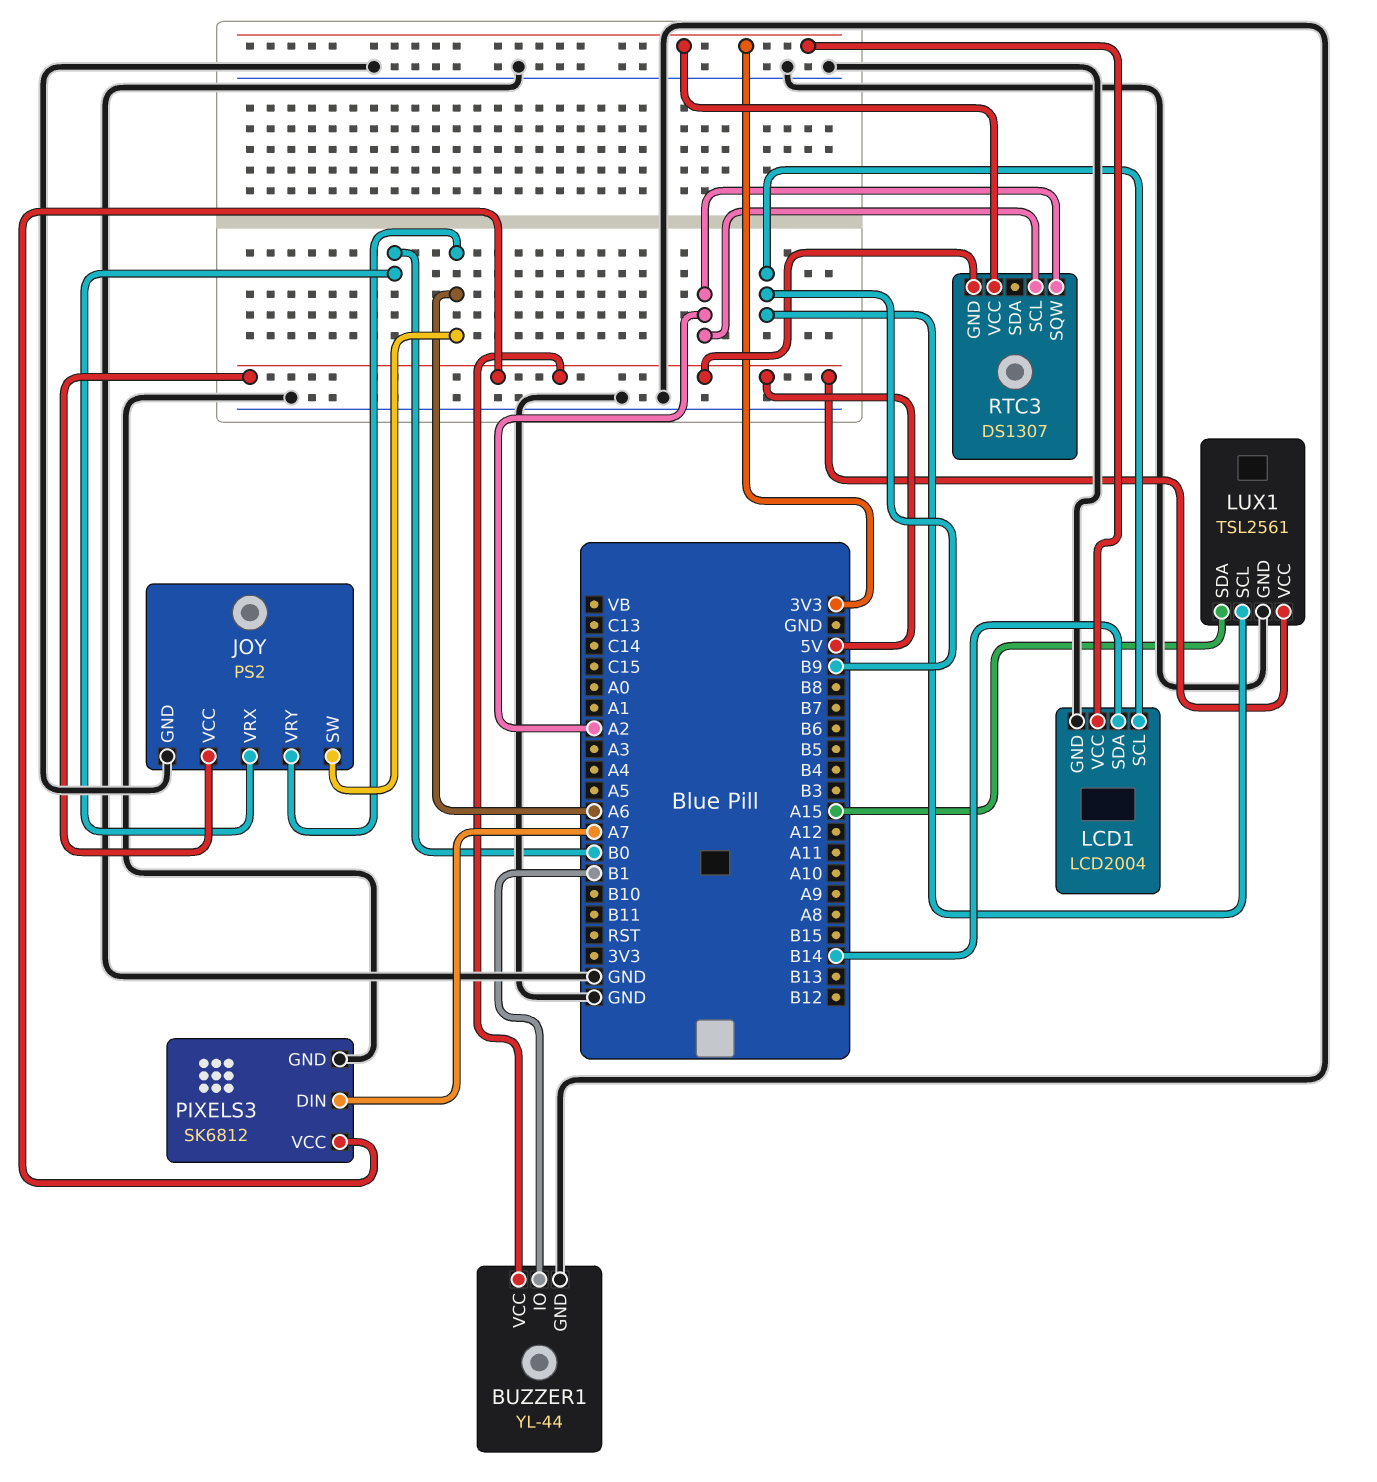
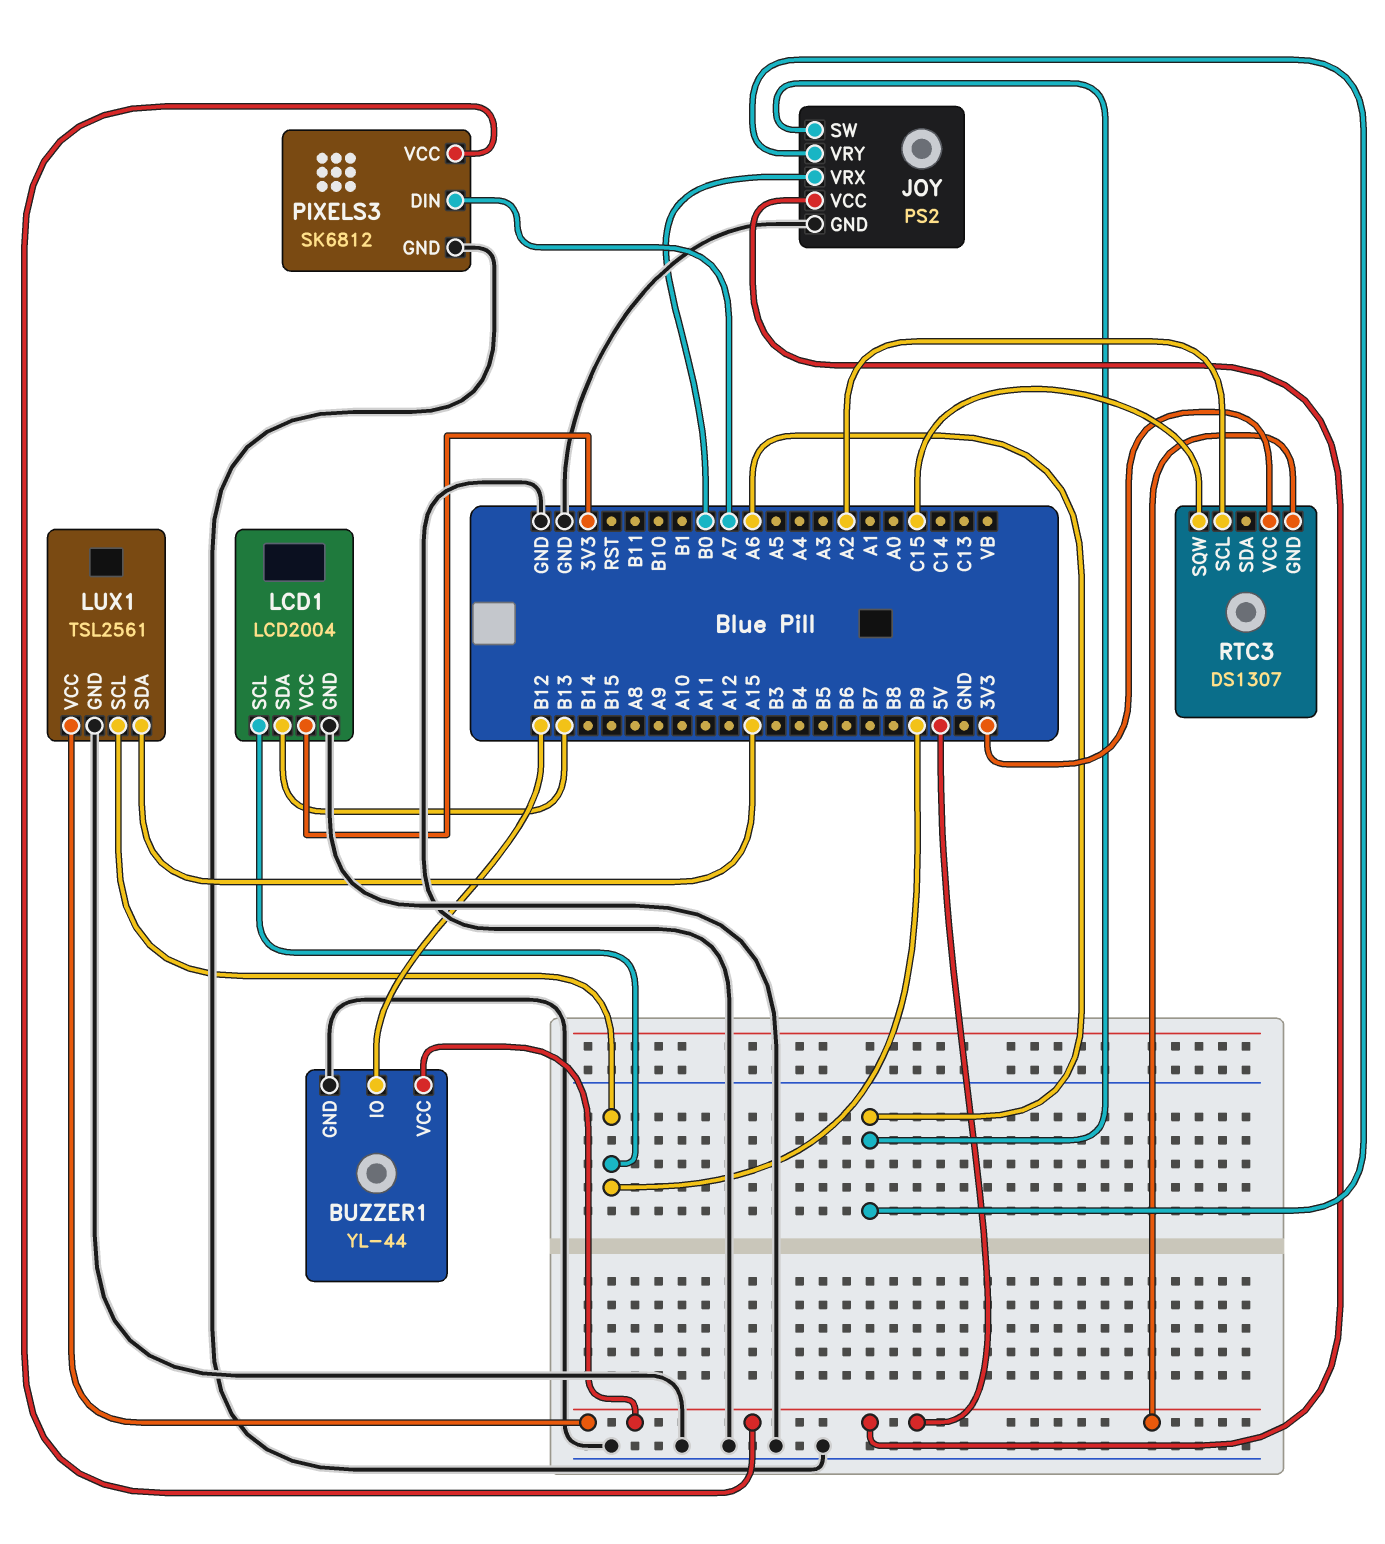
BUZZER1 pin IO: B1 -> B12
LCD1 pin SDA: B14 -> B13
RTC3 pin SQW: A2 -> C15

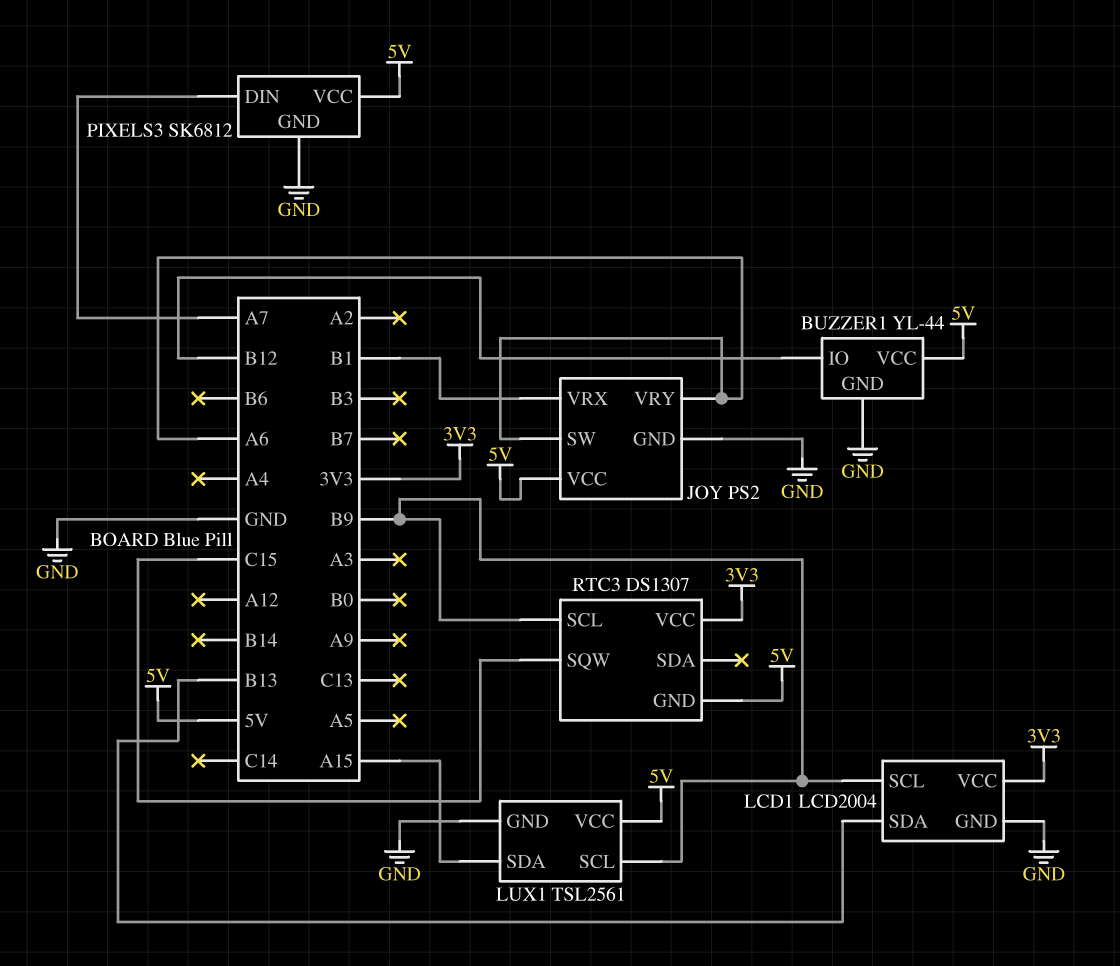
JOY pin VRX: B0 -> B1
RTC3 pin SCL: A2 -> B9

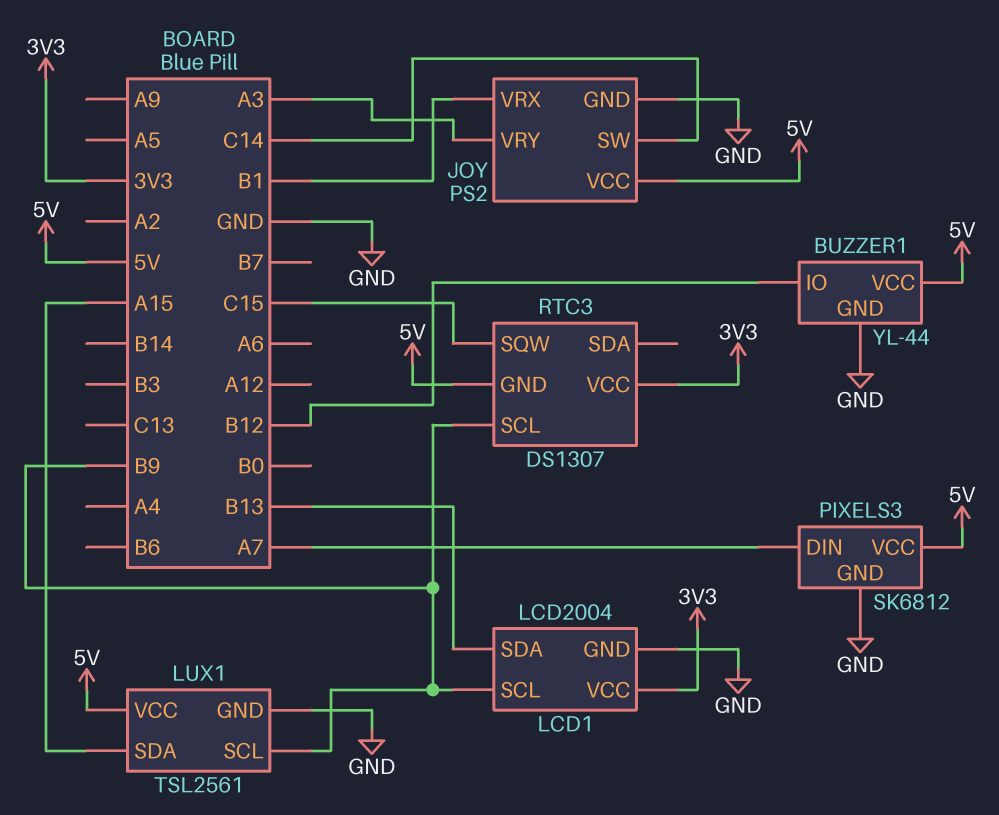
JOY pin SW: A6 -> C14
JOY pin VRY: A6 -> A3

